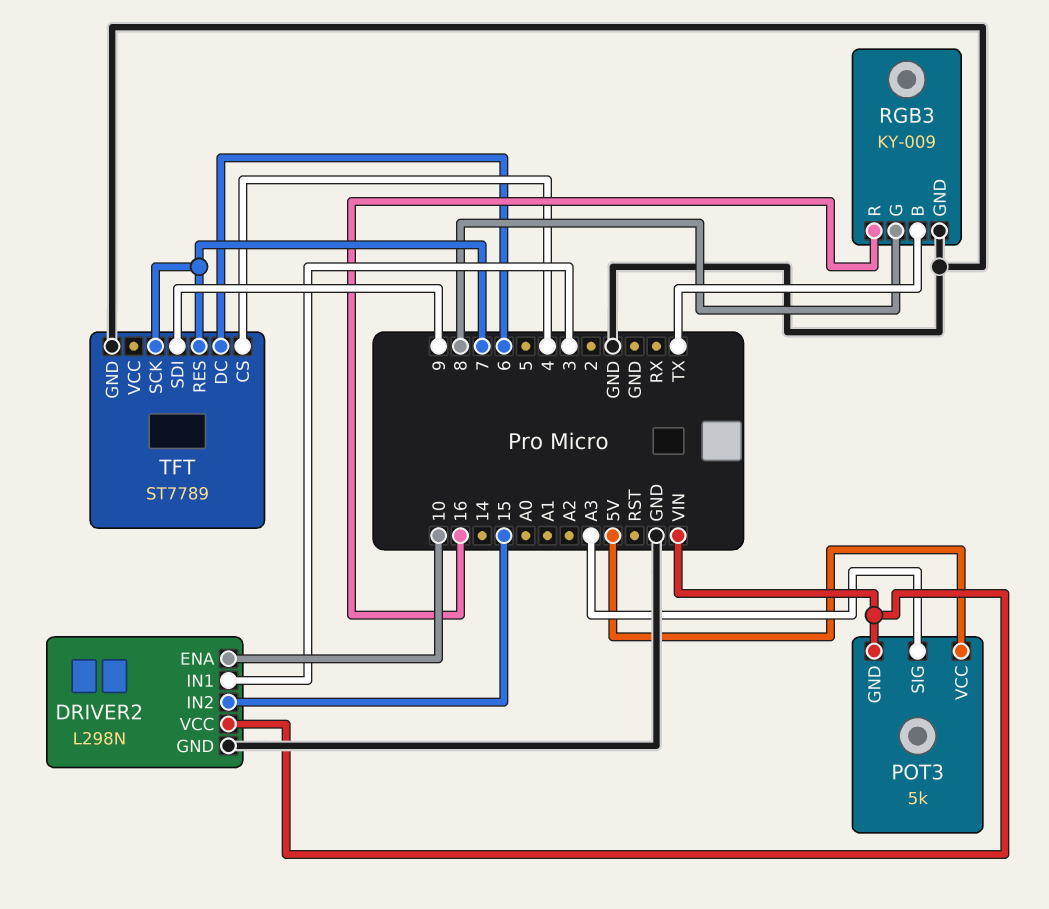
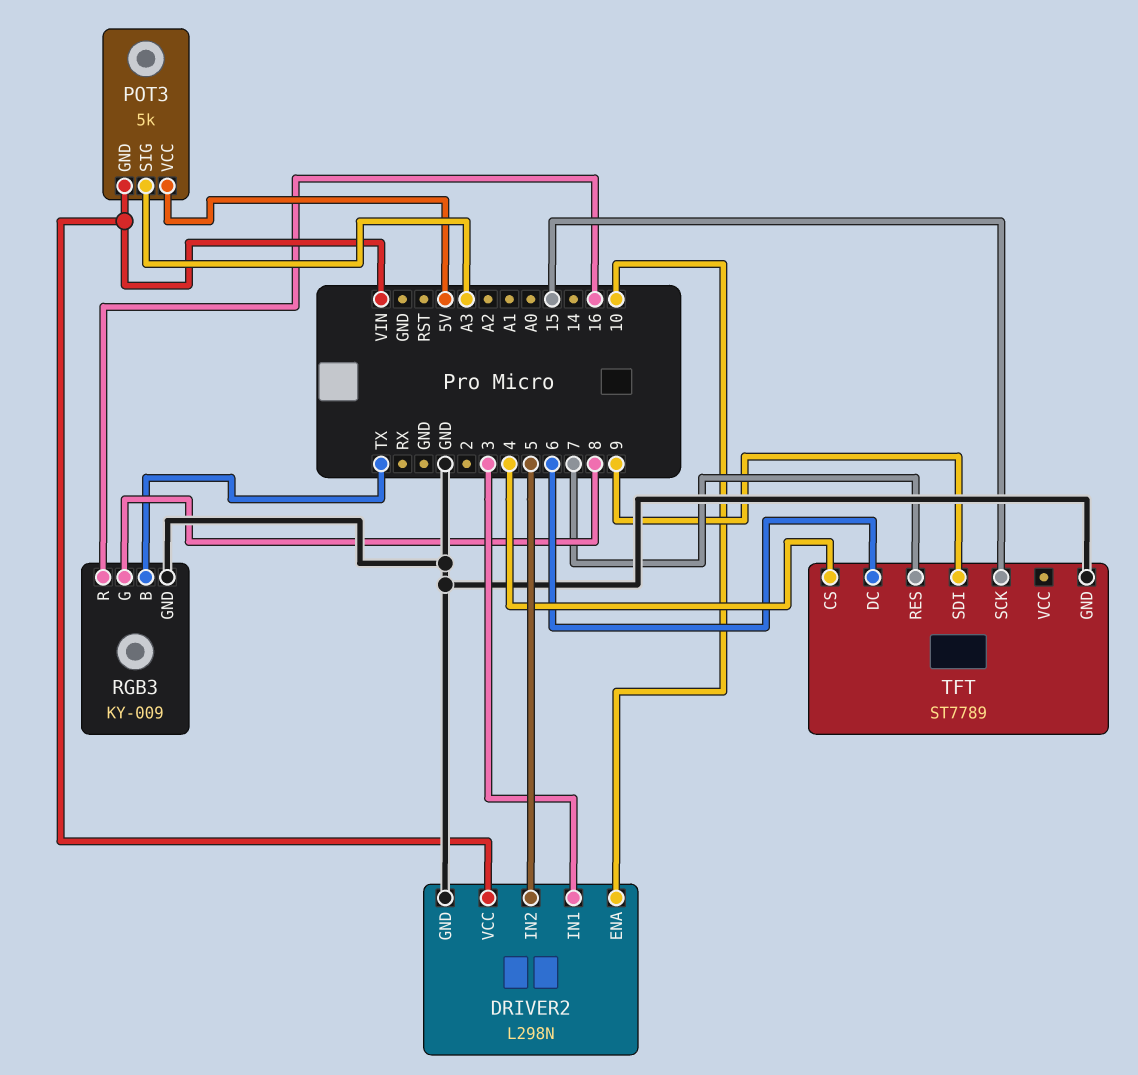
DRIVER2 pin IN2: 15 -> 5
TFT pin SCK: 7 -> 15

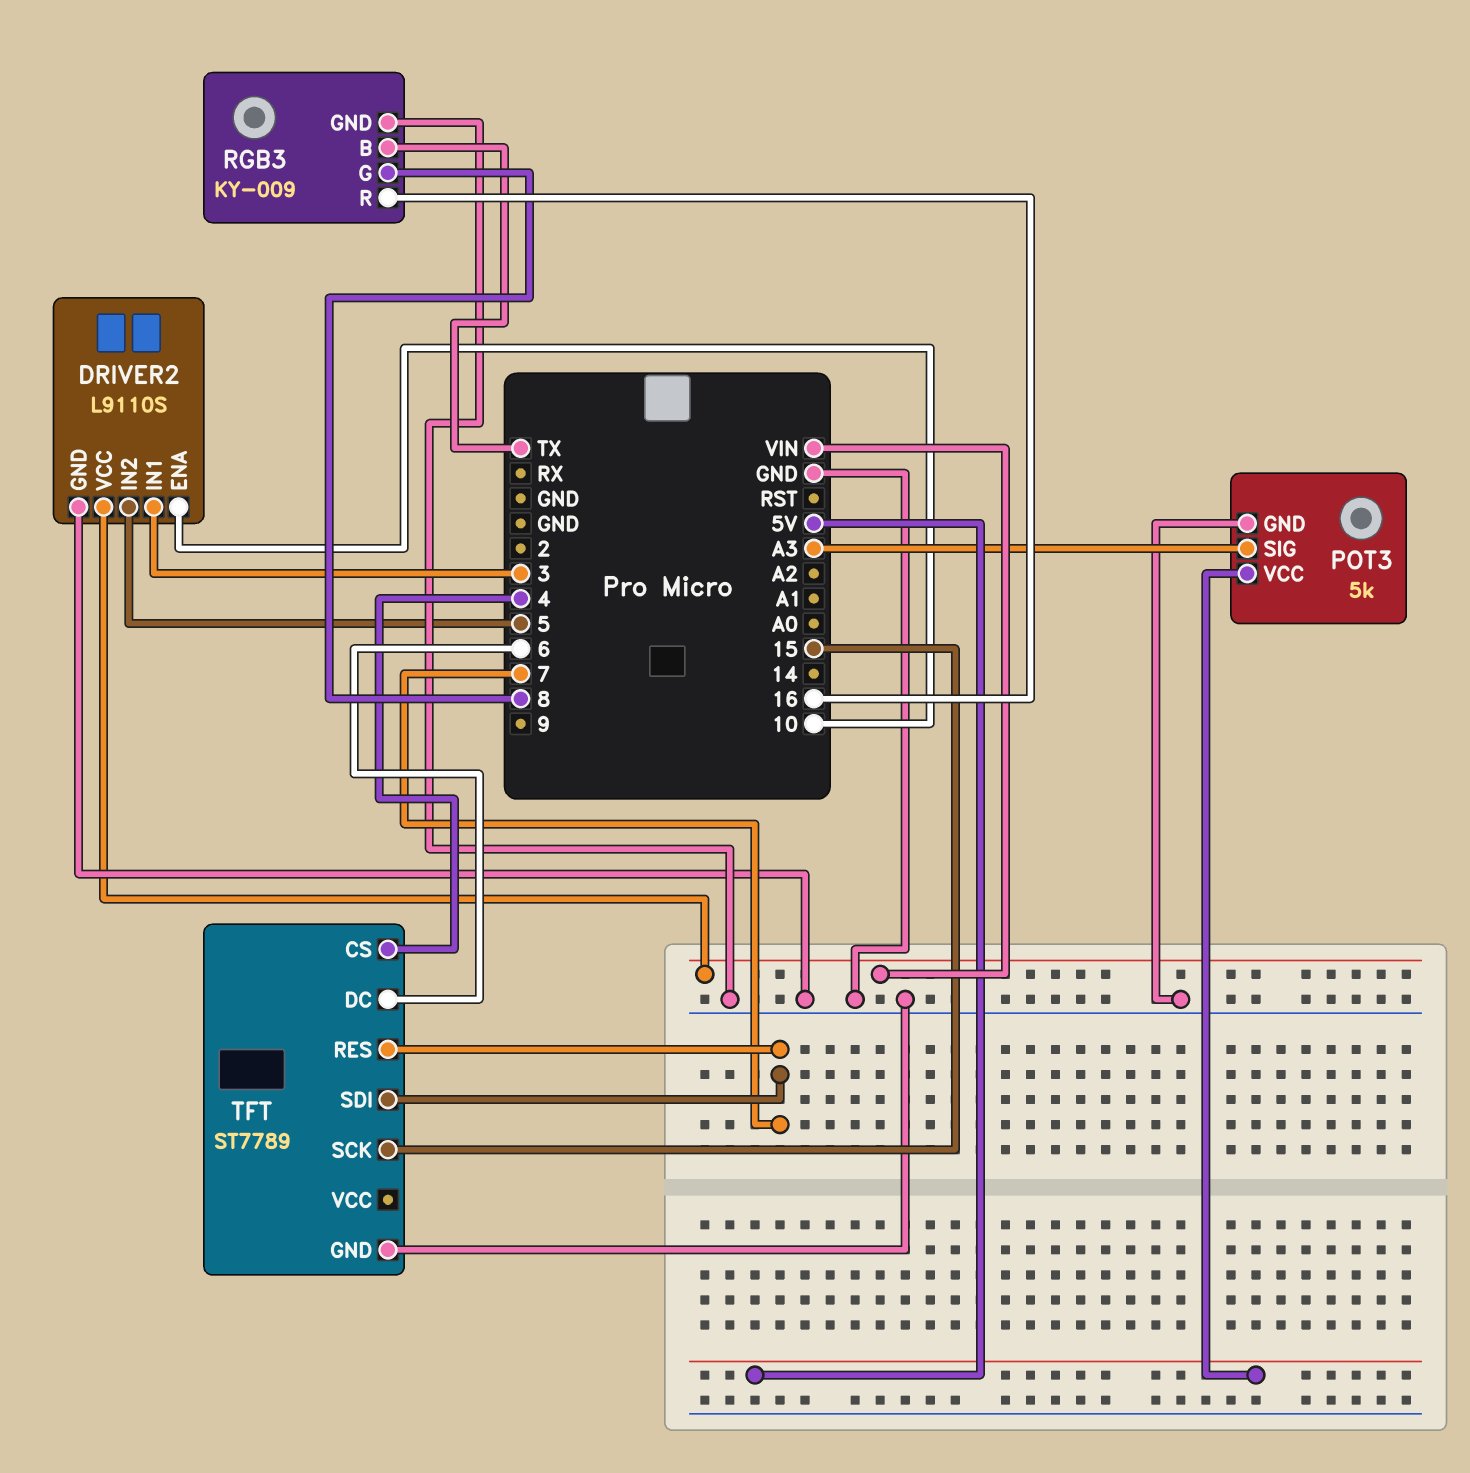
DRIVER2: L298N -> L9110S
POT3 pin GND: VIN -> GND
TFT pin SDI: 9 -> 7

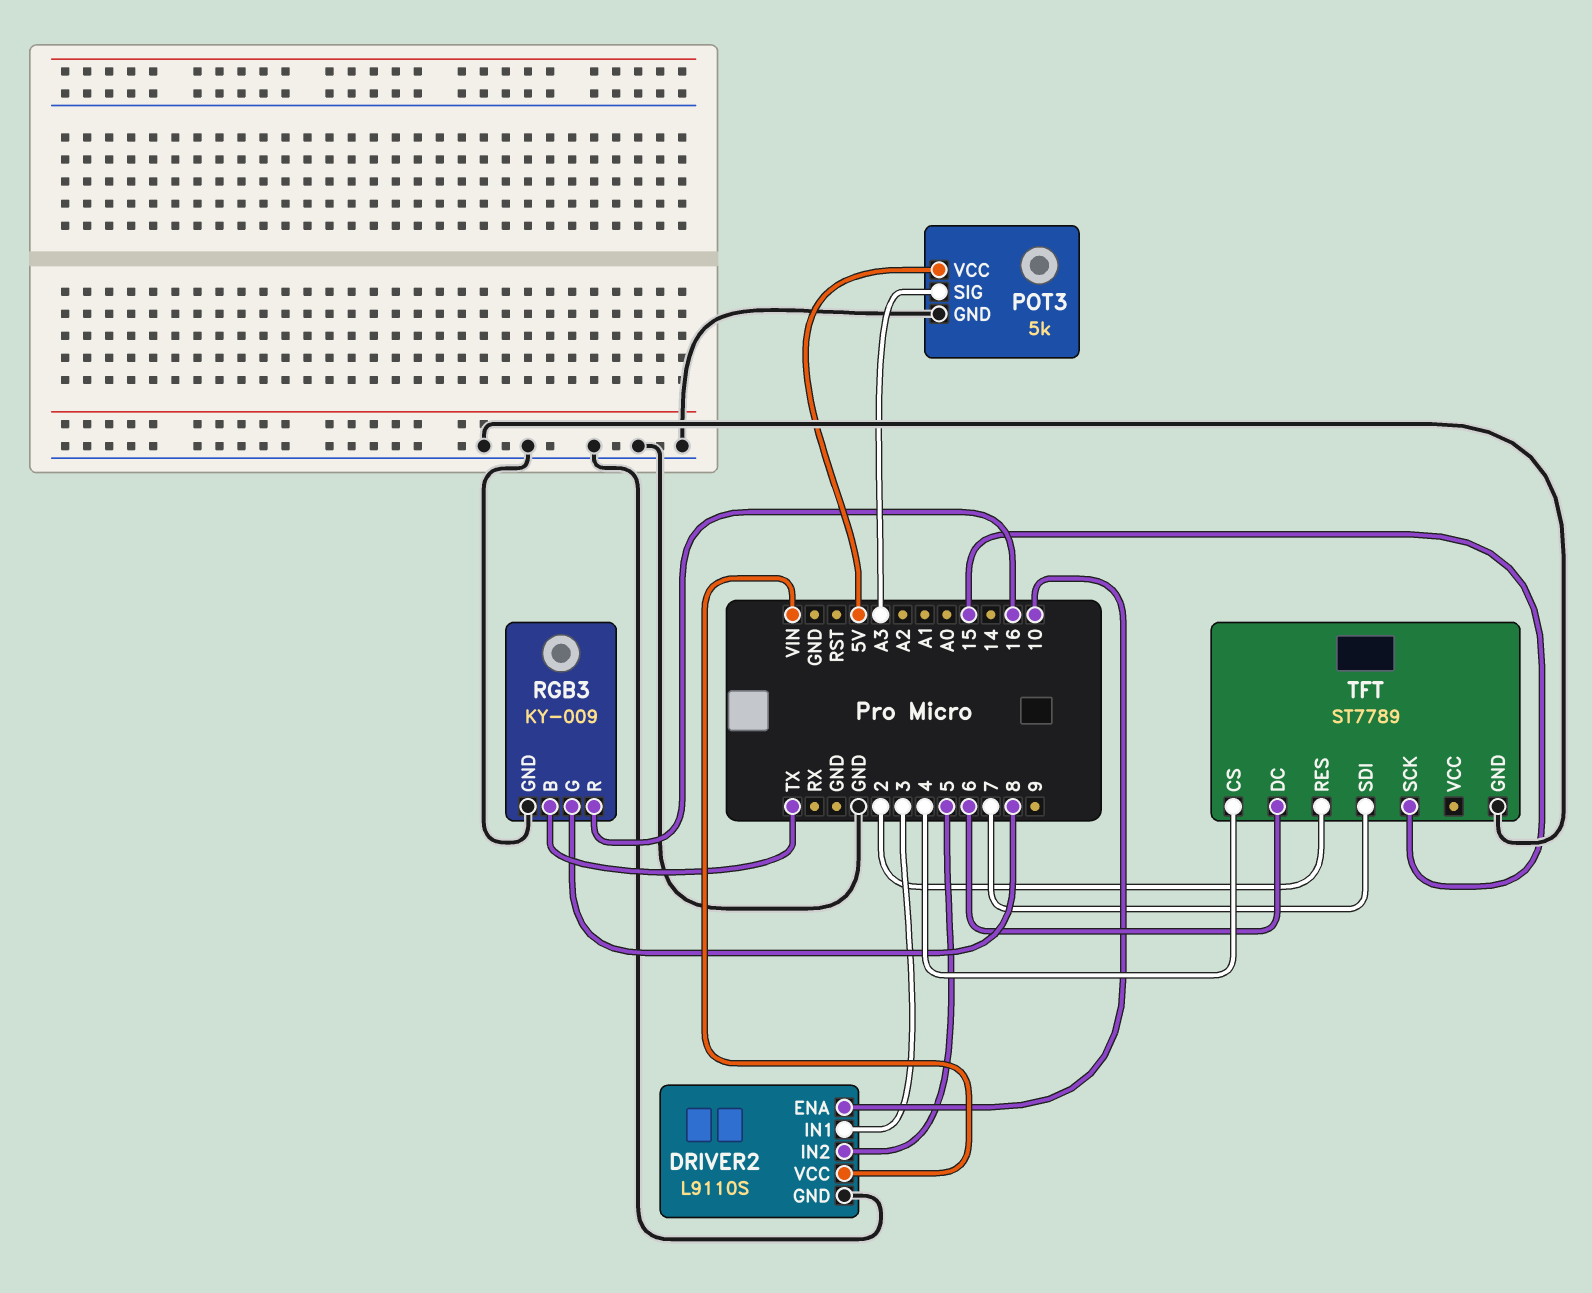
TFT pin RES: 7 -> 2

